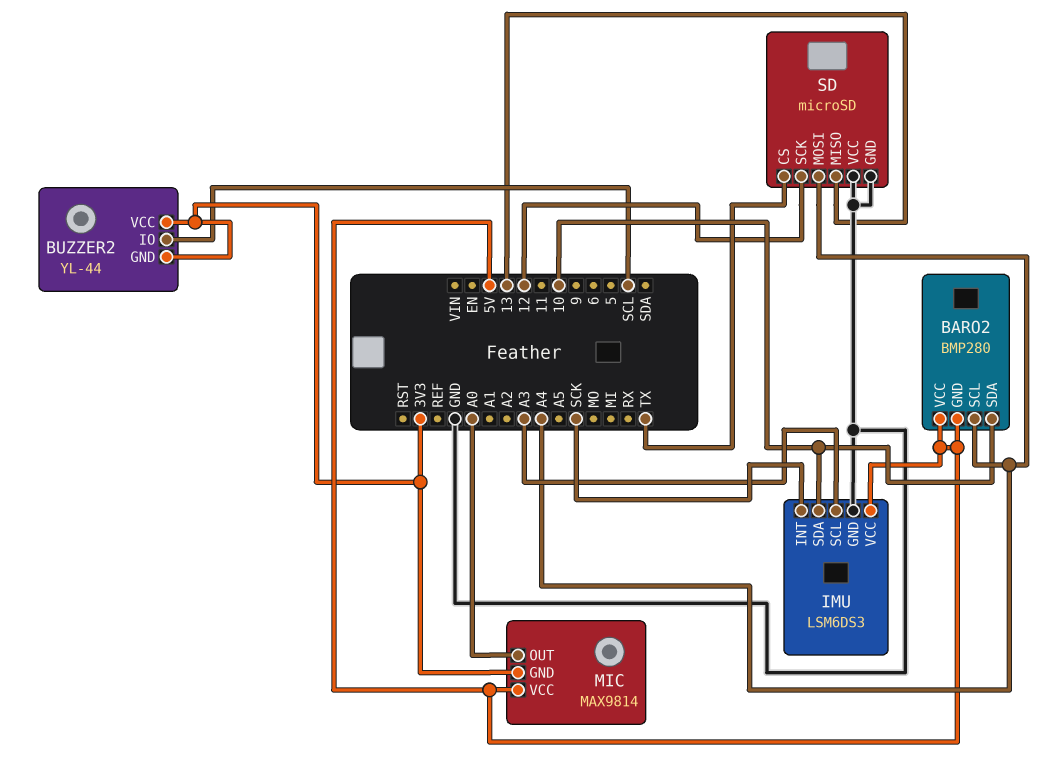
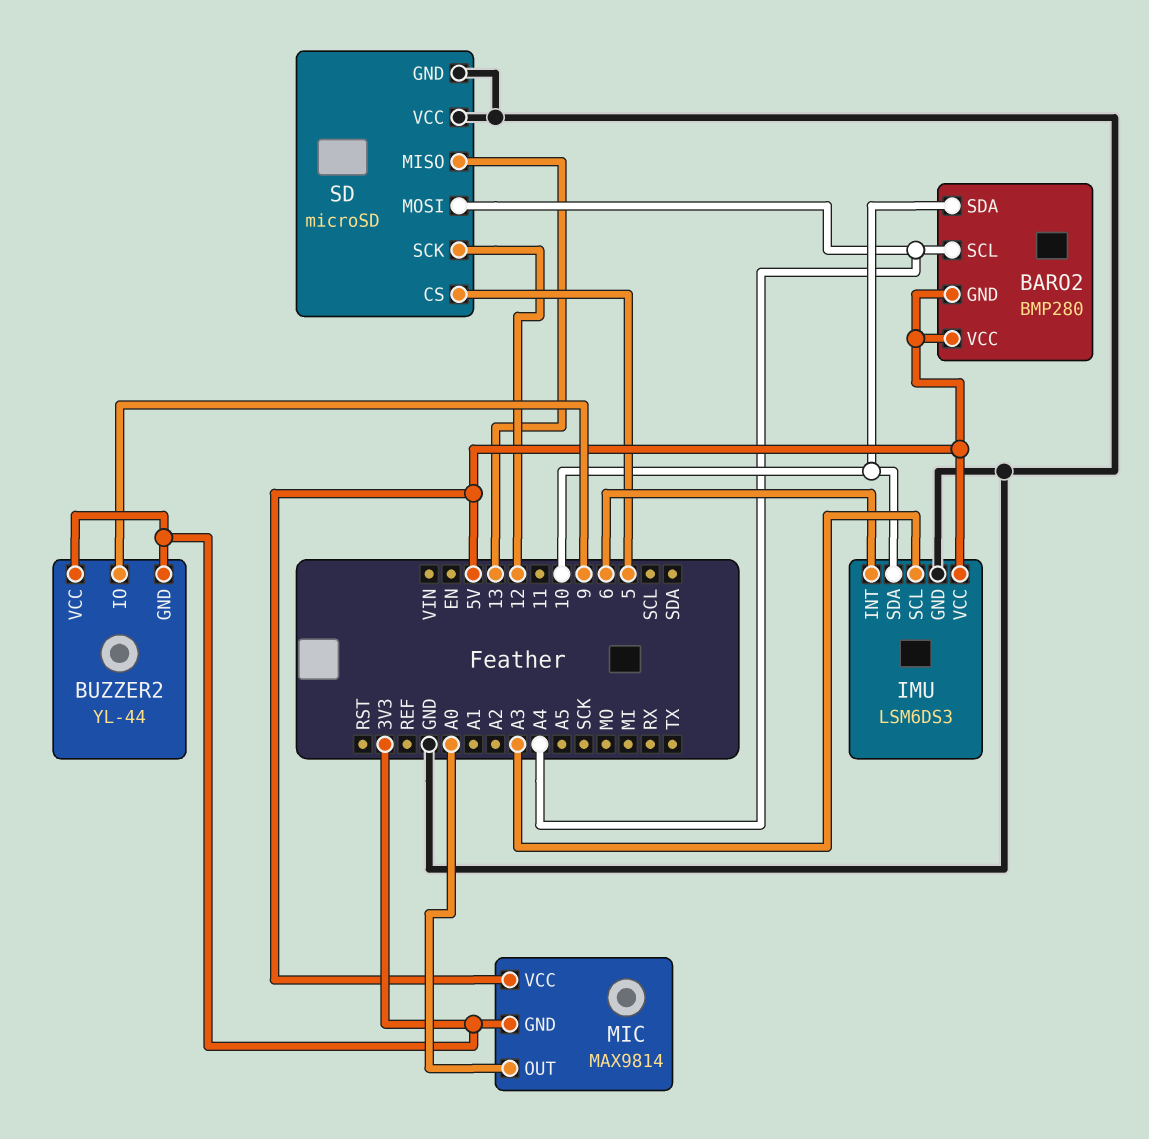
BUZZER2 pin IO: SCL -> 9
IMU pin INT: SCK -> 6
SD pin CS: TX -> 5

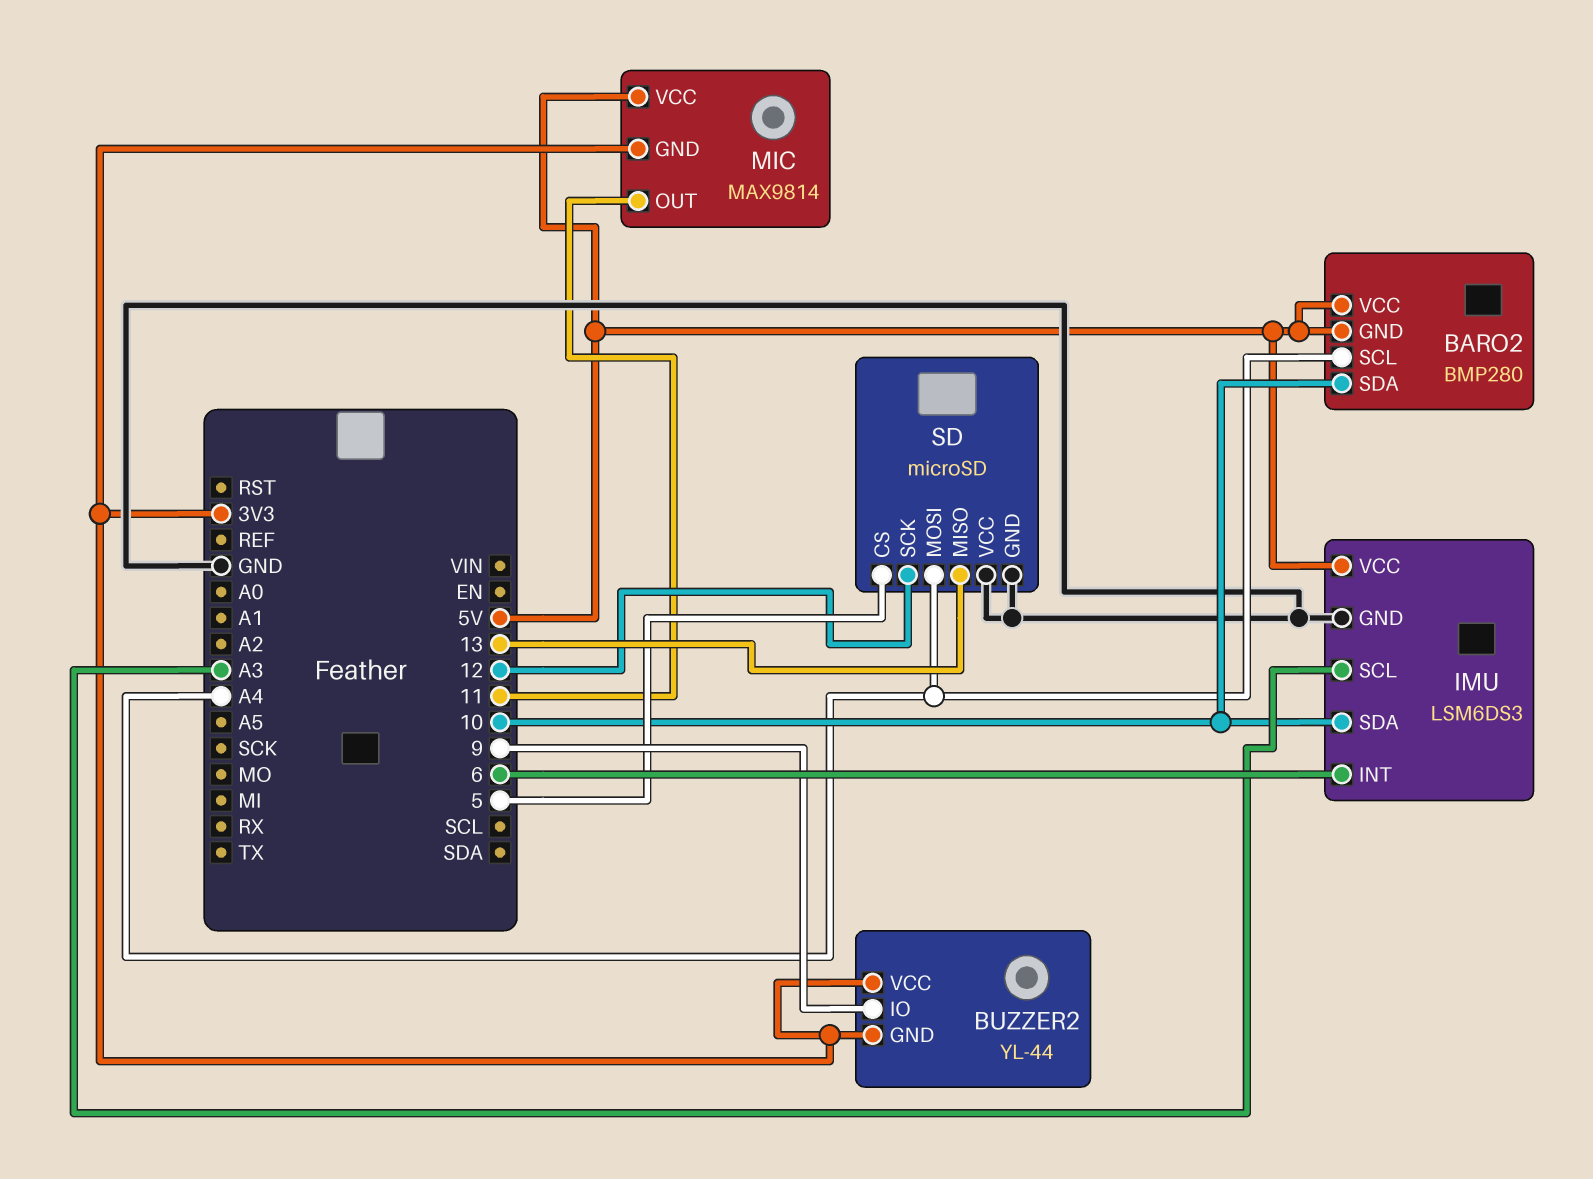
MIC pin OUT: A0 -> 11

